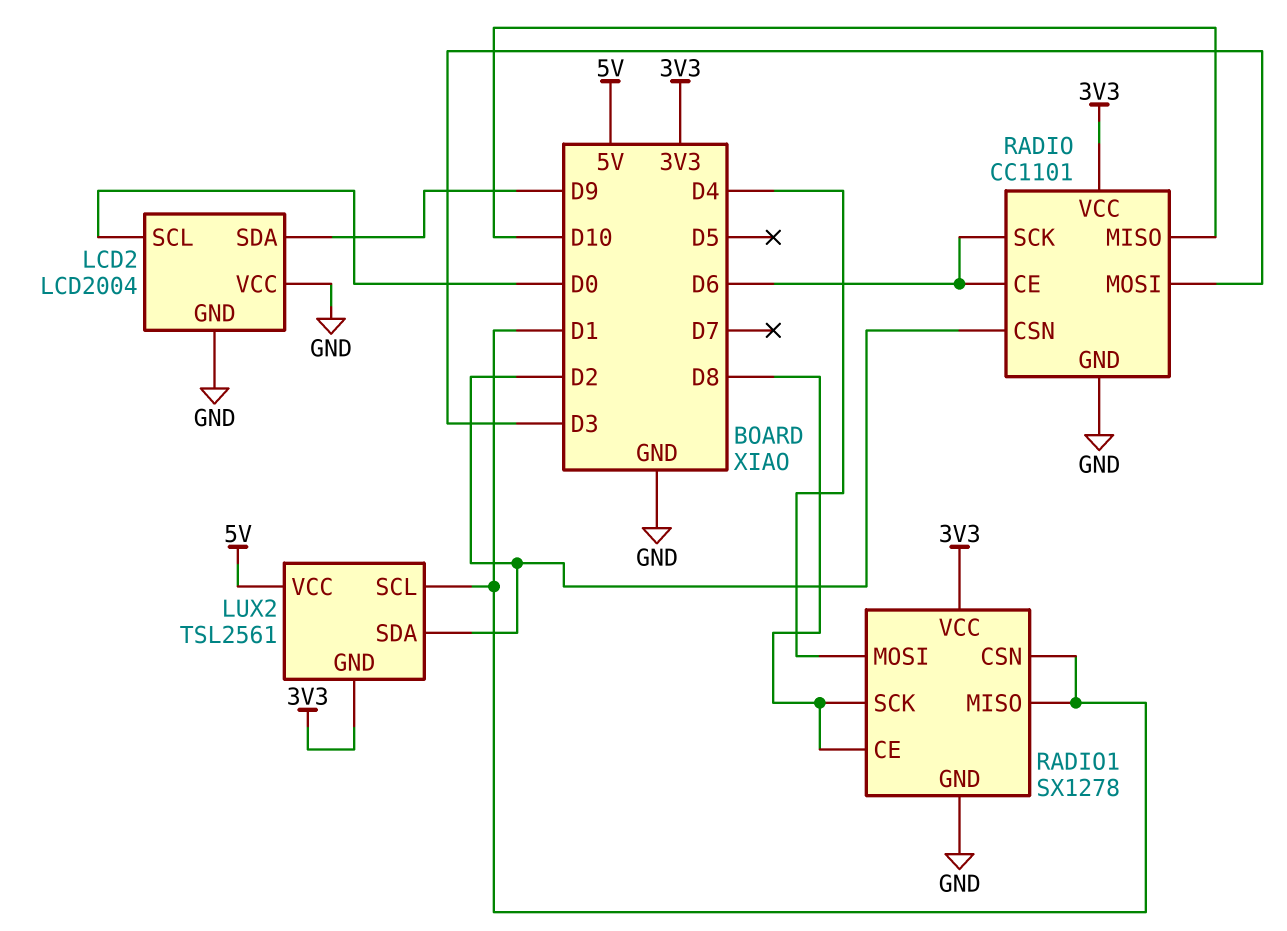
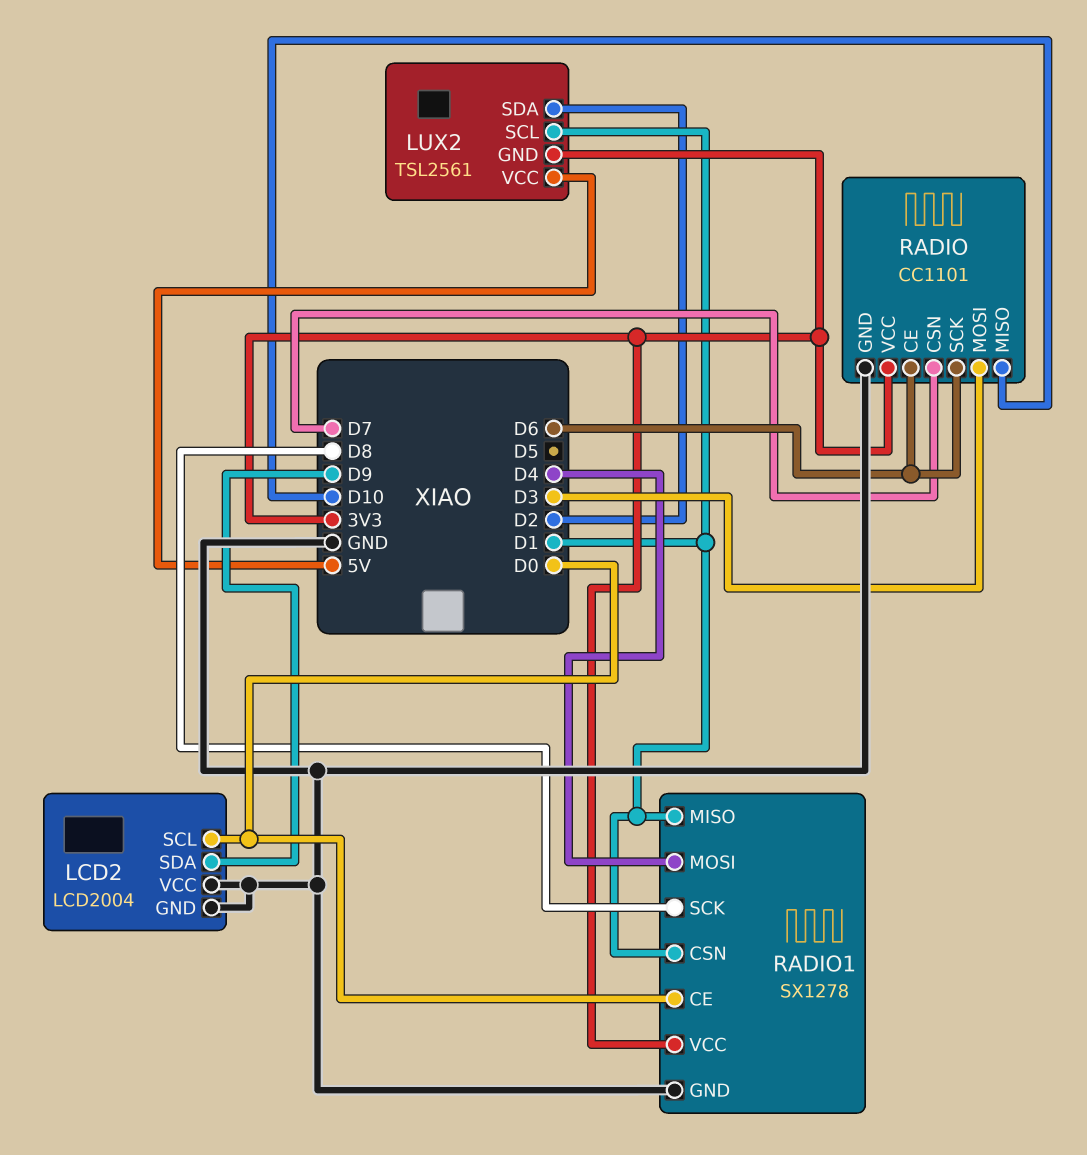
RADIO pin CSN: D2 -> D7
RADIO1 pin CE: D8 -> D0

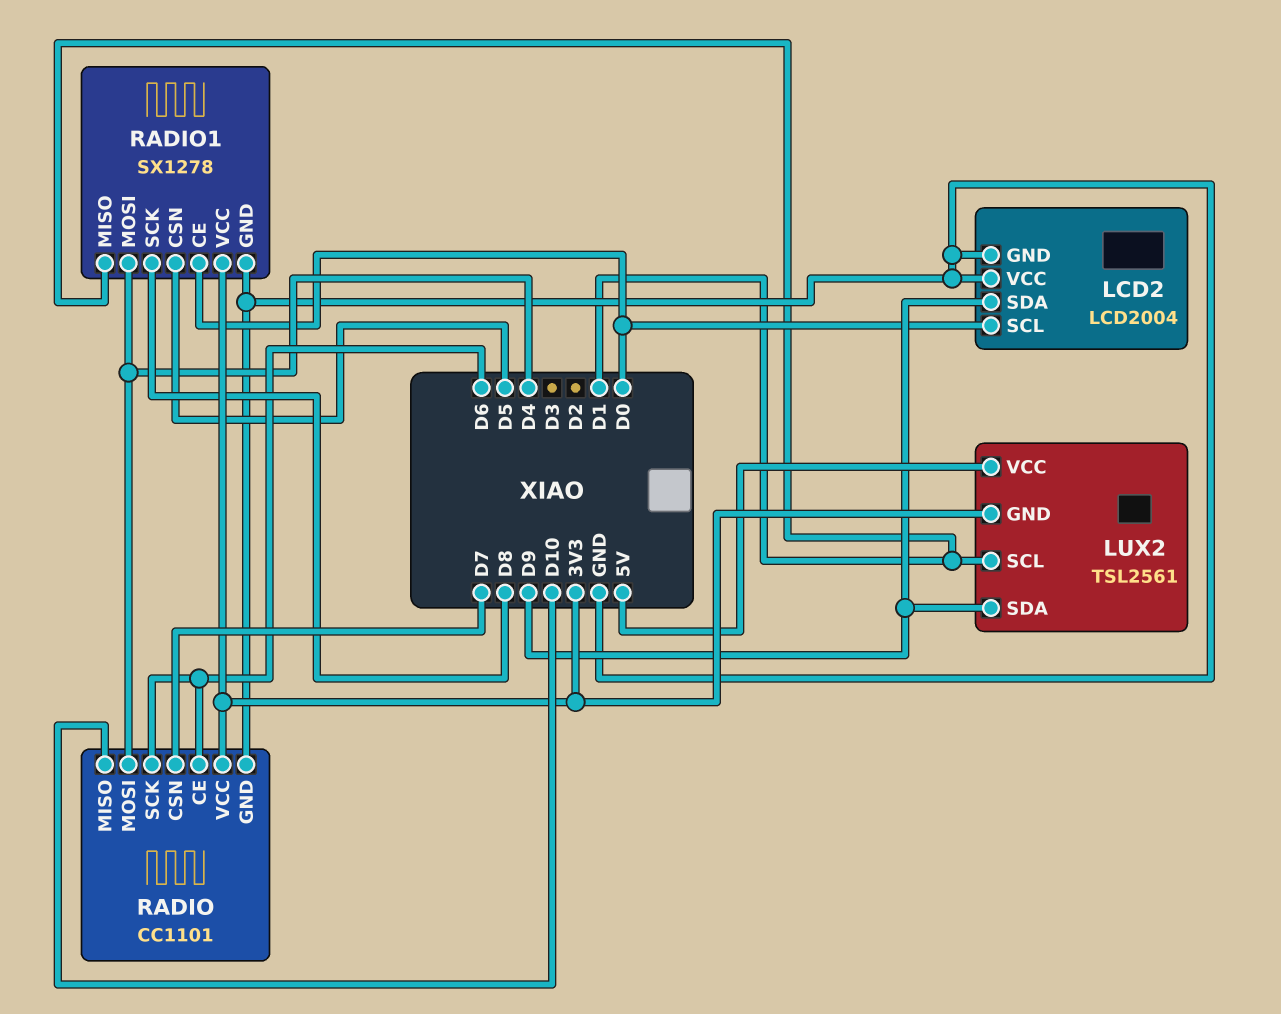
LUX2 pin SDA: D2 -> D9
RADIO pin MOSI: D3 -> D4
RADIO1 pin CSN: D1 -> D5

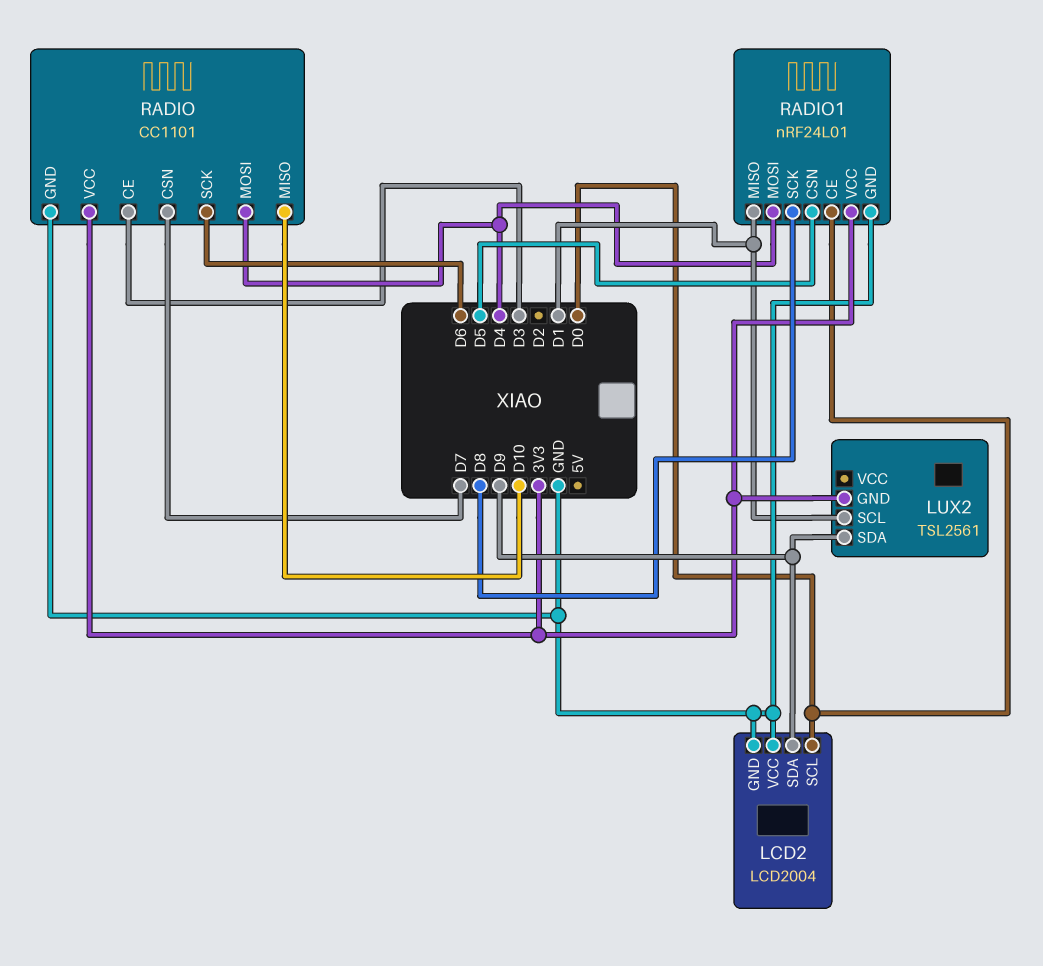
LUX2 pin VCC: 5V -> none
RADIO pin CE: D6 -> D3
RADIO1: SX1278 -> nRF24L01

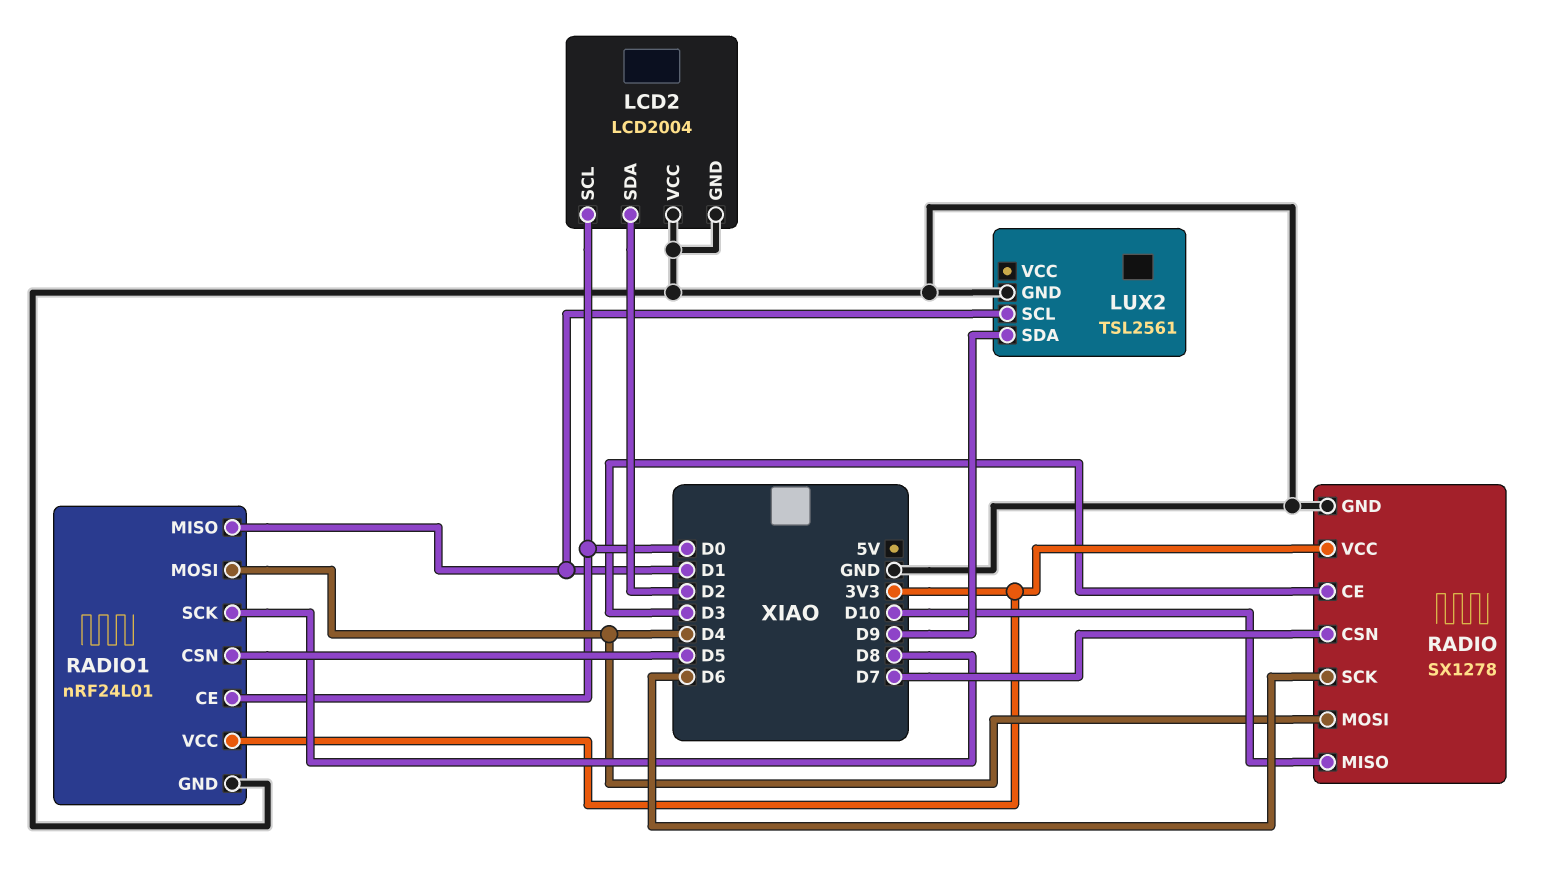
LCD2 pin SDA: D9 -> D2
LUX2 pin GND: 3V3 -> GND
RADIO: CC1101 -> SX1278

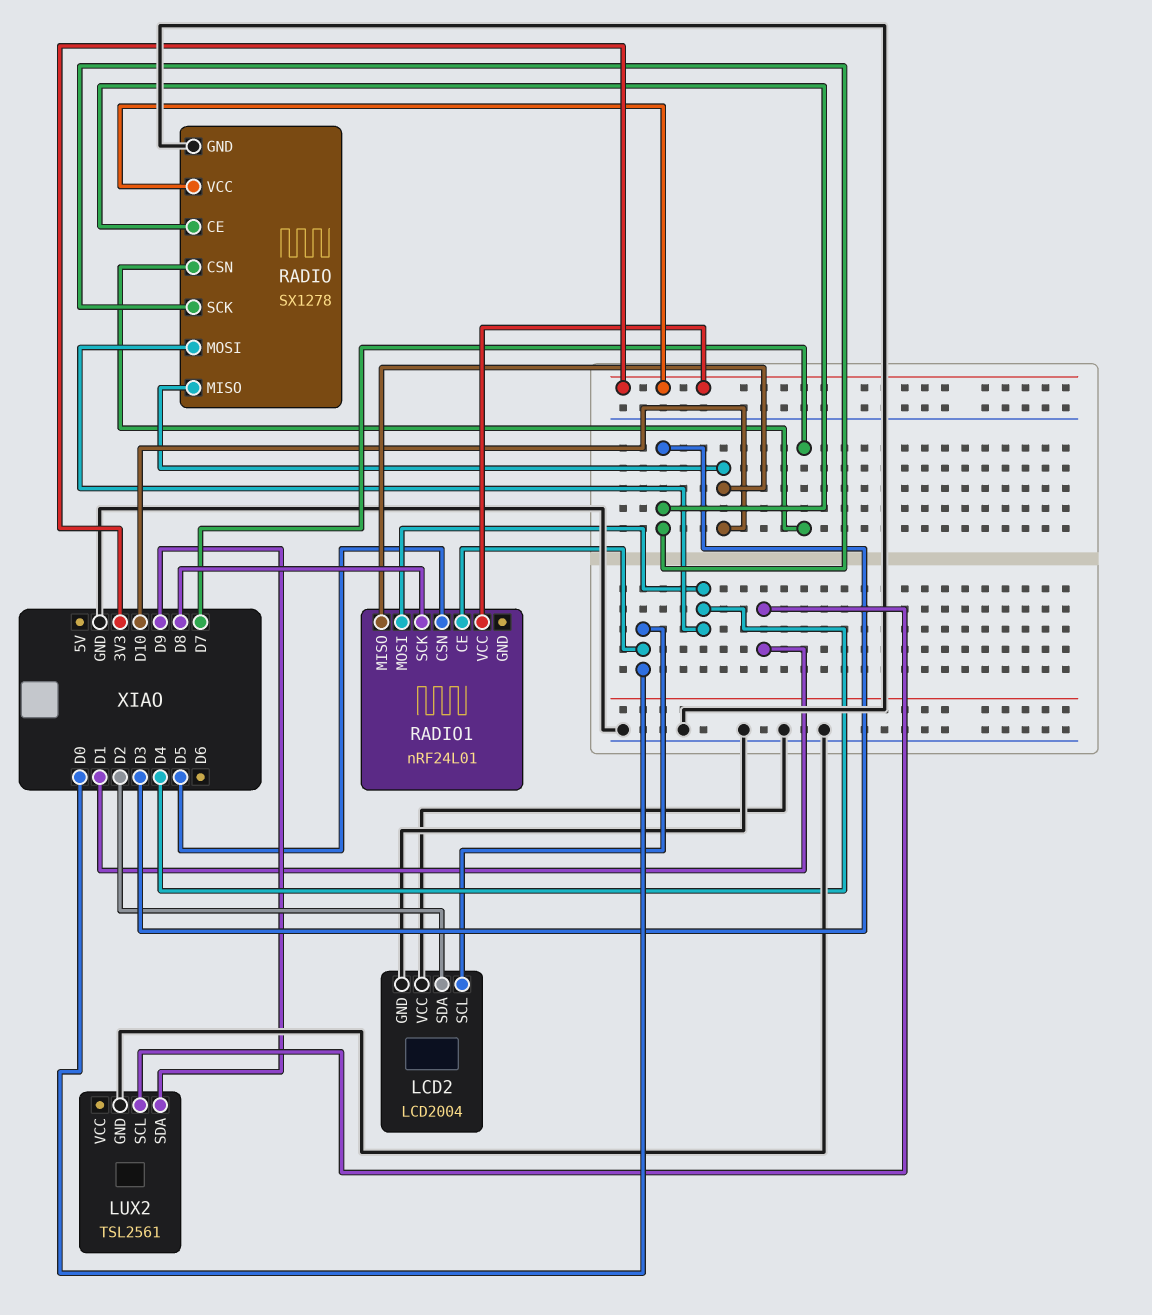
RADIO pin SCK: D6 -> D3
RADIO1 pin GND: GND -> none
RADIO1 pin MISO: D1 -> D10

